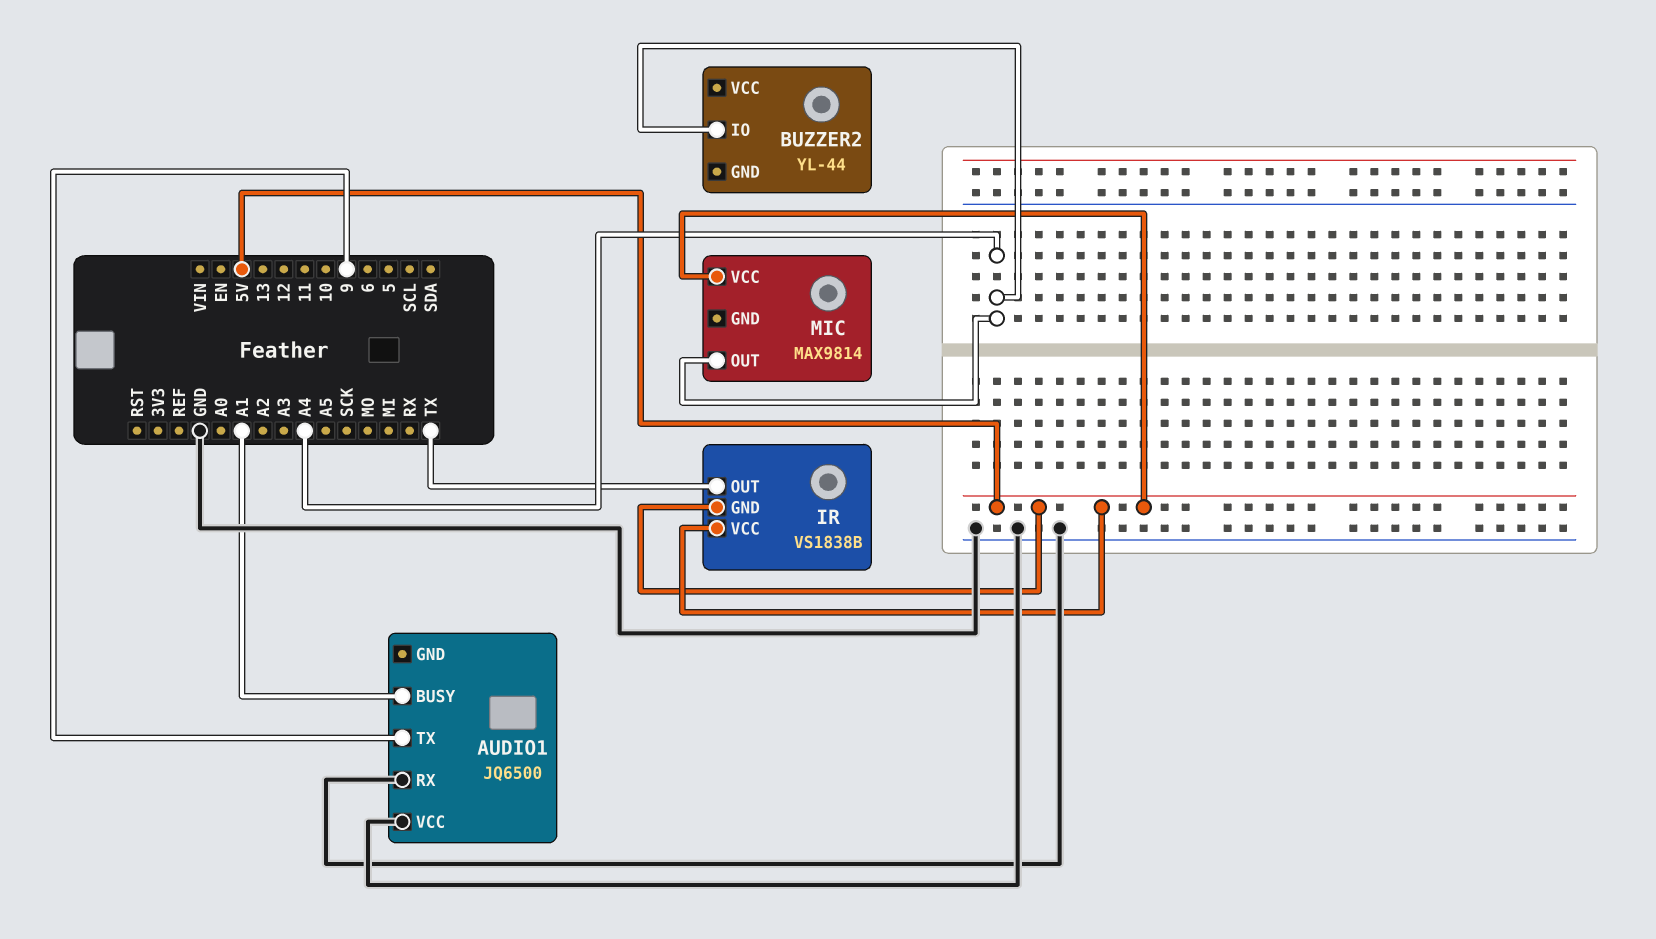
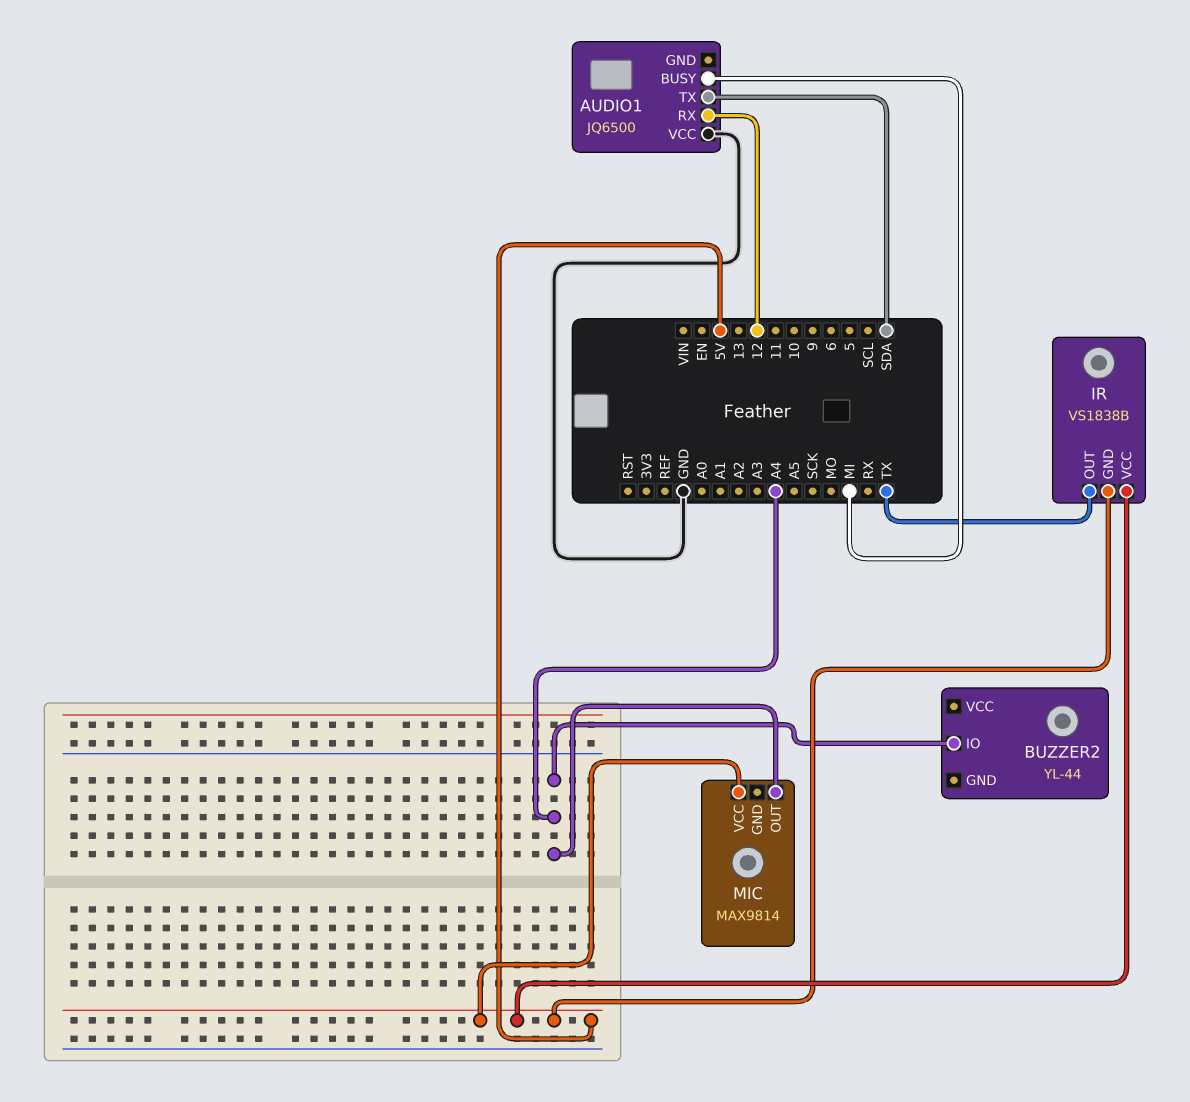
AUDIO1 pin BUSY: A1 -> MI
AUDIO1 pin RX: GND -> 12
AUDIO1 pin TX: 9 -> SDA

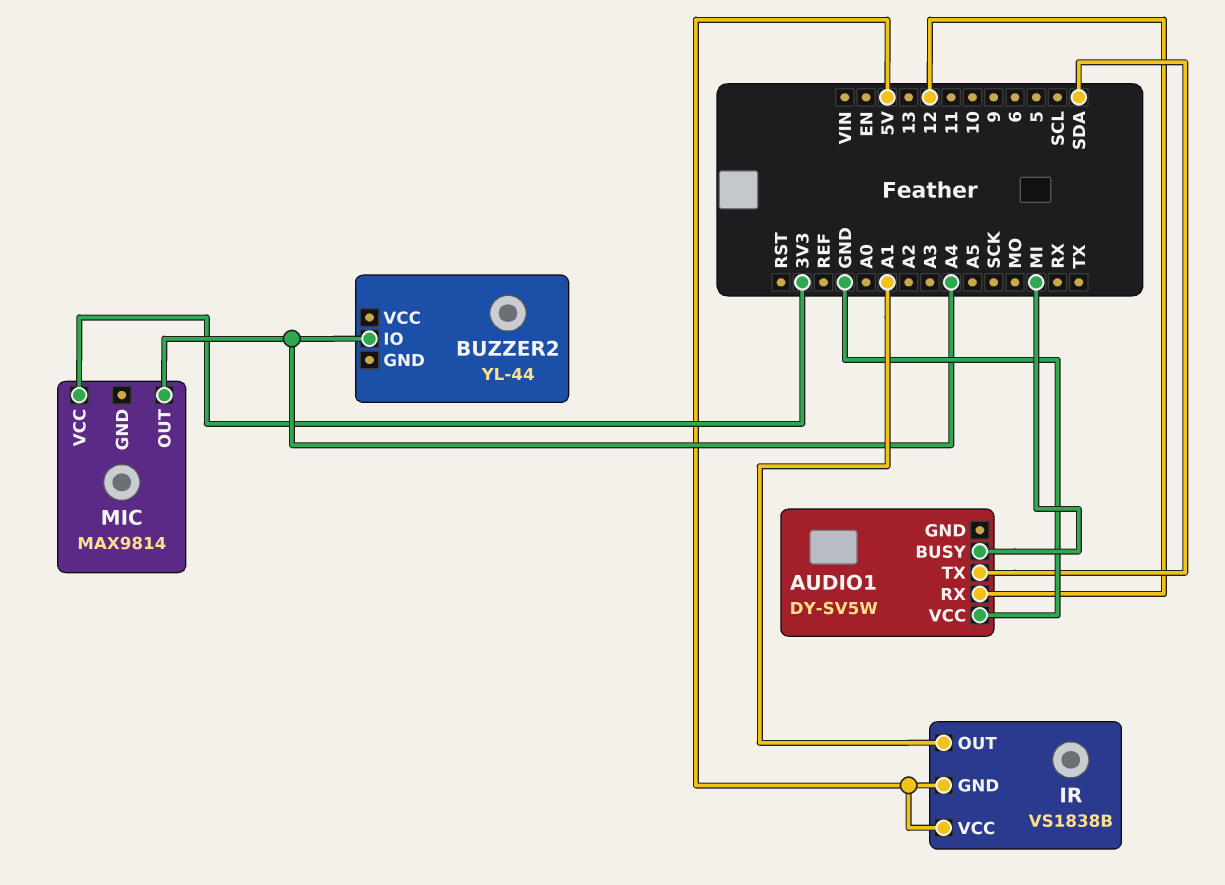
AUDIO1: JQ6500 -> DY-SV5W
IR pin OUT: TX -> A1
MIC pin VCC: 5V -> 3V3

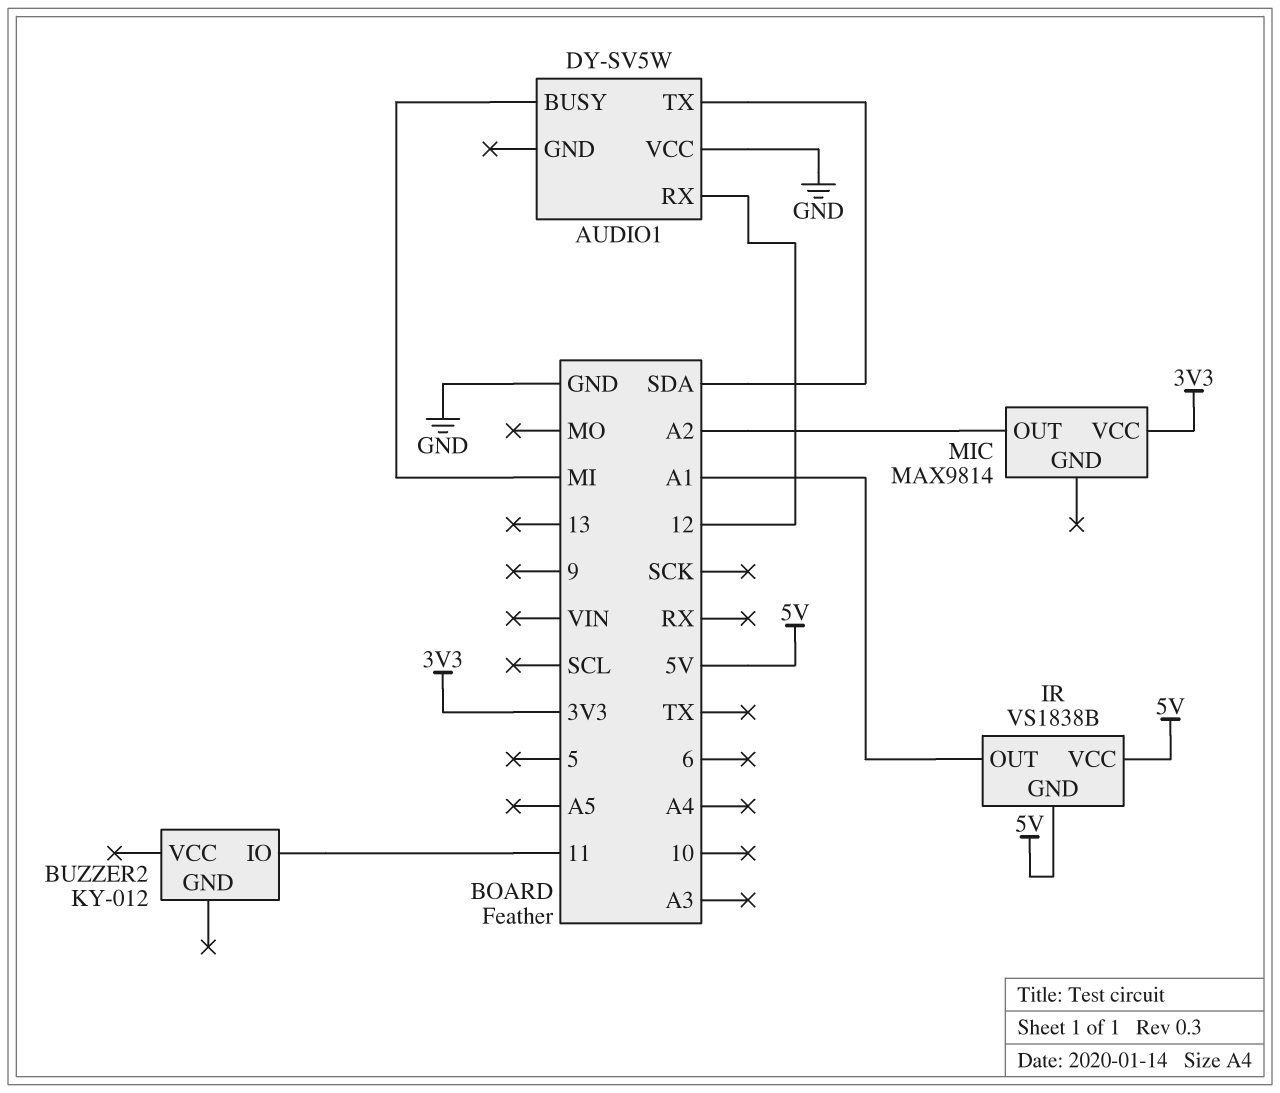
BUZZER2: YL-44 -> KY-012
BUZZER2 pin IO: A4 -> 11
MIC pin OUT: A4 -> A2

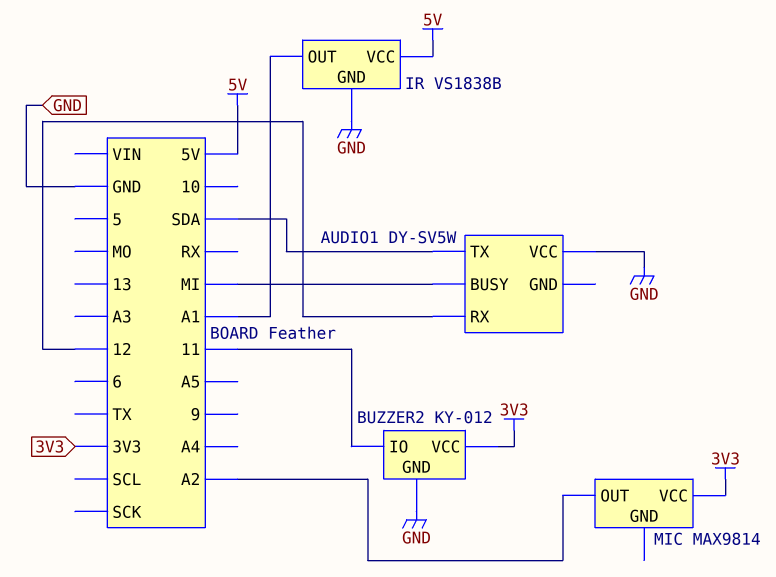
BUZZER2 pin GND: none -> GND
BUZZER2 pin VCC: none -> 3V3
IR pin GND: 5V -> GND

